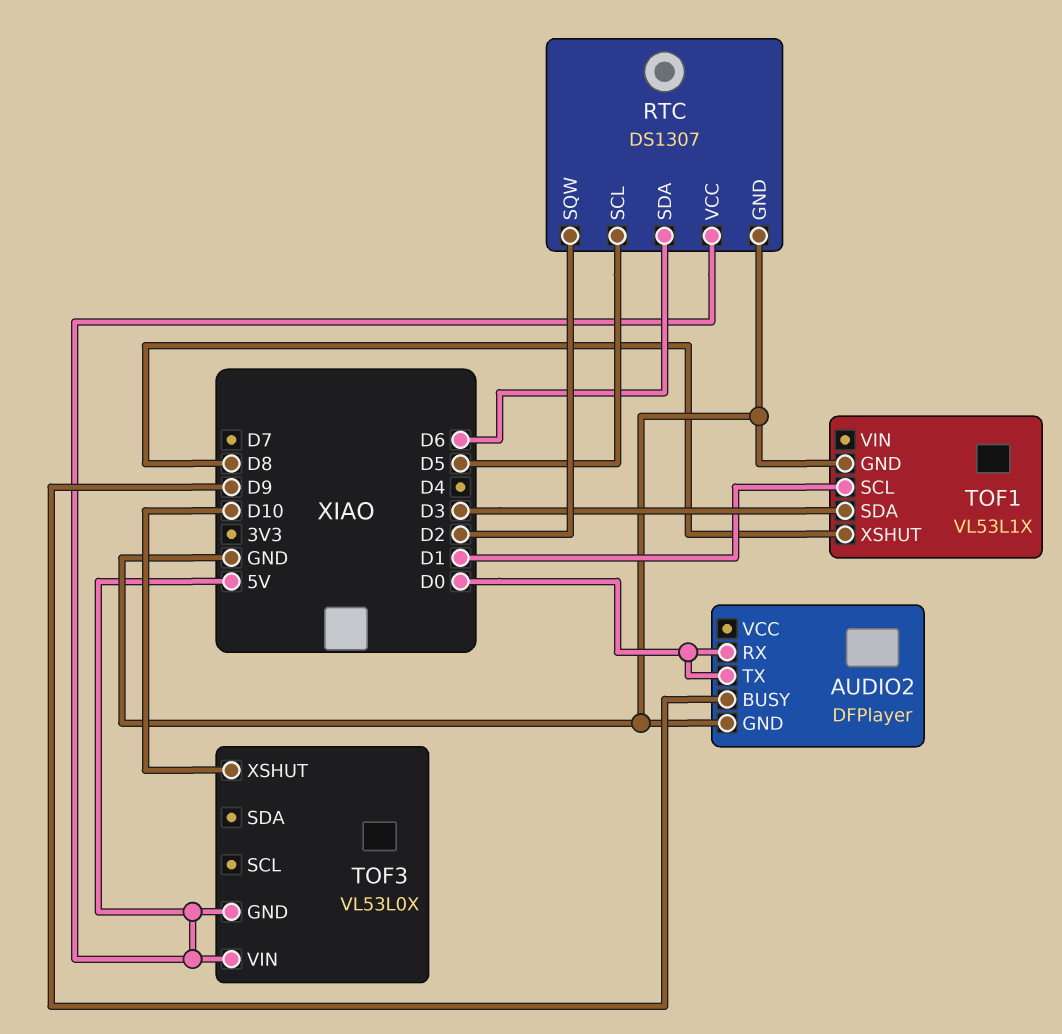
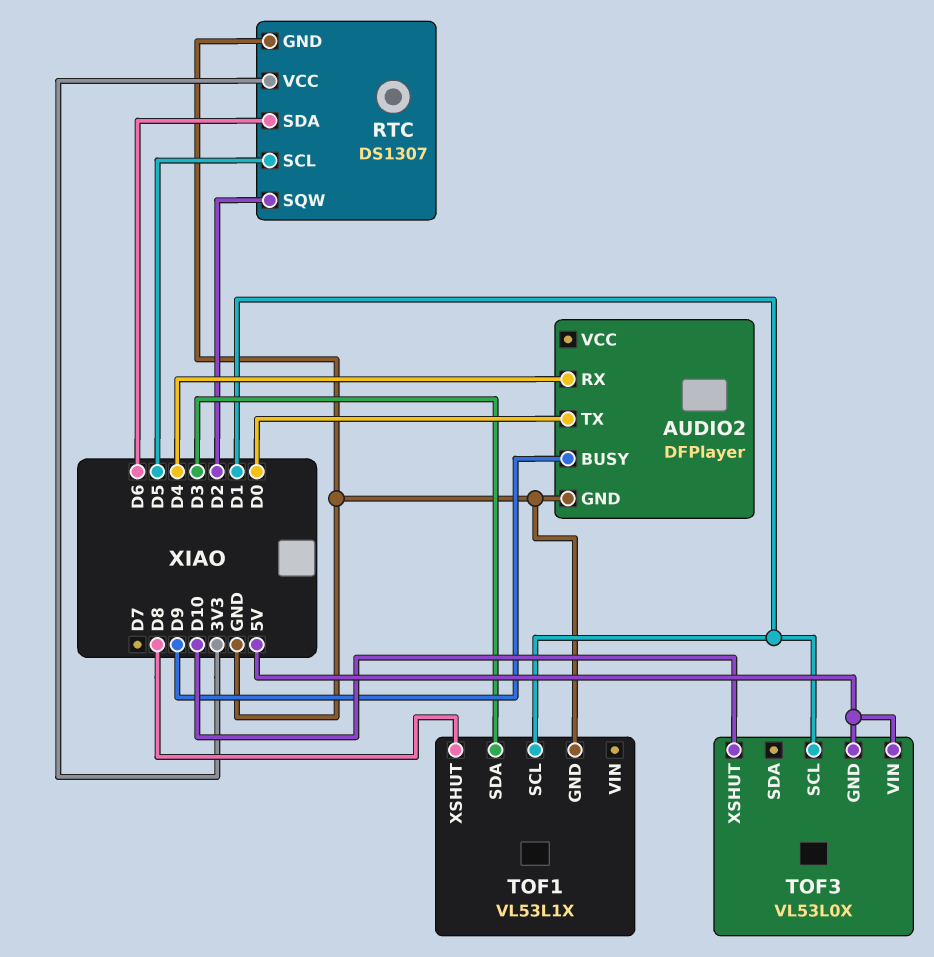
AUDIO2 pin RX: D0 -> D4
RTC pin VCC: 5V -> 3V3
TOF3 pin SCL: none -> D1

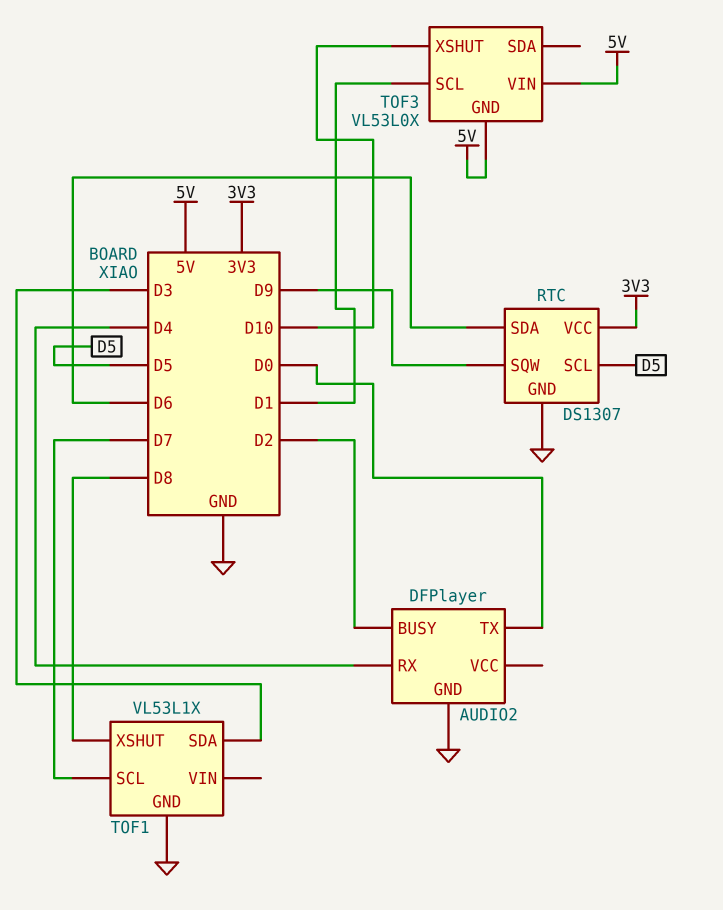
AUDIO2 pin BUSY: D9 -> D2
RTC pin SQW: D2 -> D9
TOF1 pin SCL: D1 -> D7

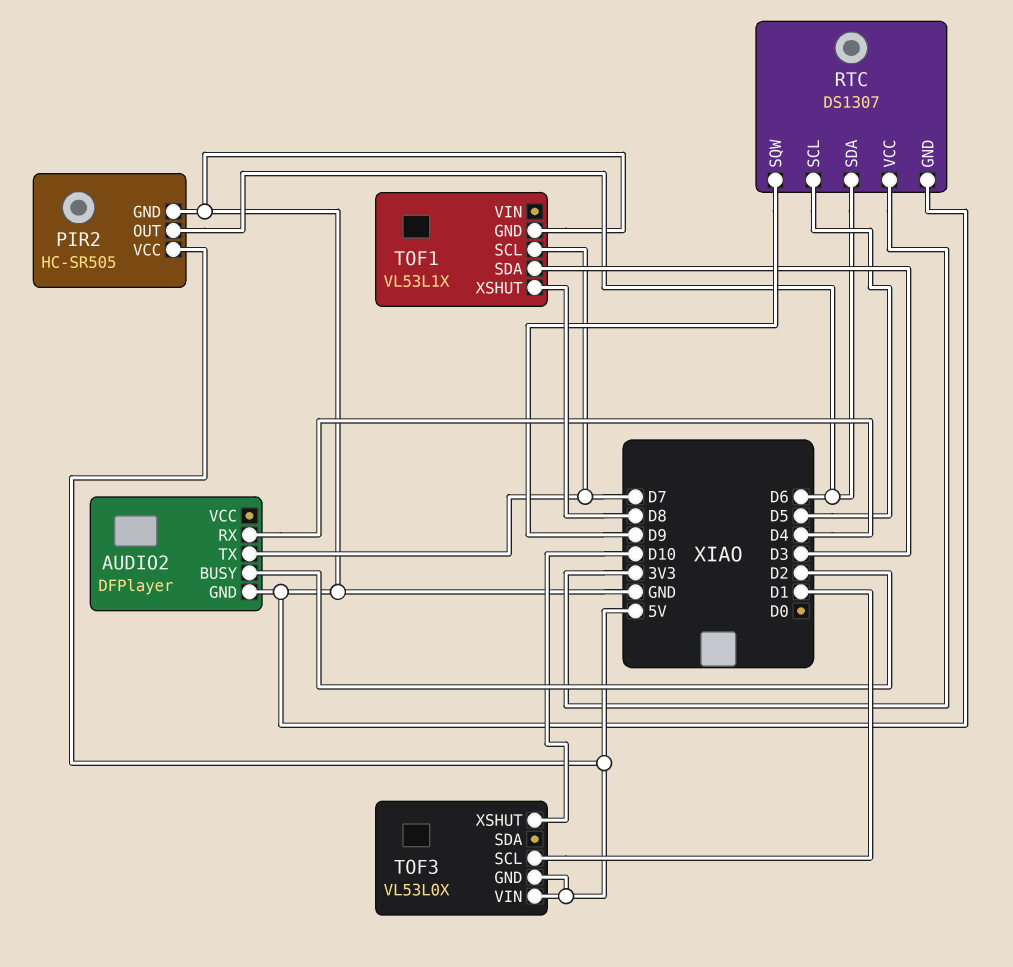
AUDIO2 pin TX: D0 -> D7
PIR2: none -> HC-SR505
PIR2 pin GND: none -> GND
PIR2 pin OUT: none -> D6
PIR2 pin VCC: none -> 5V

